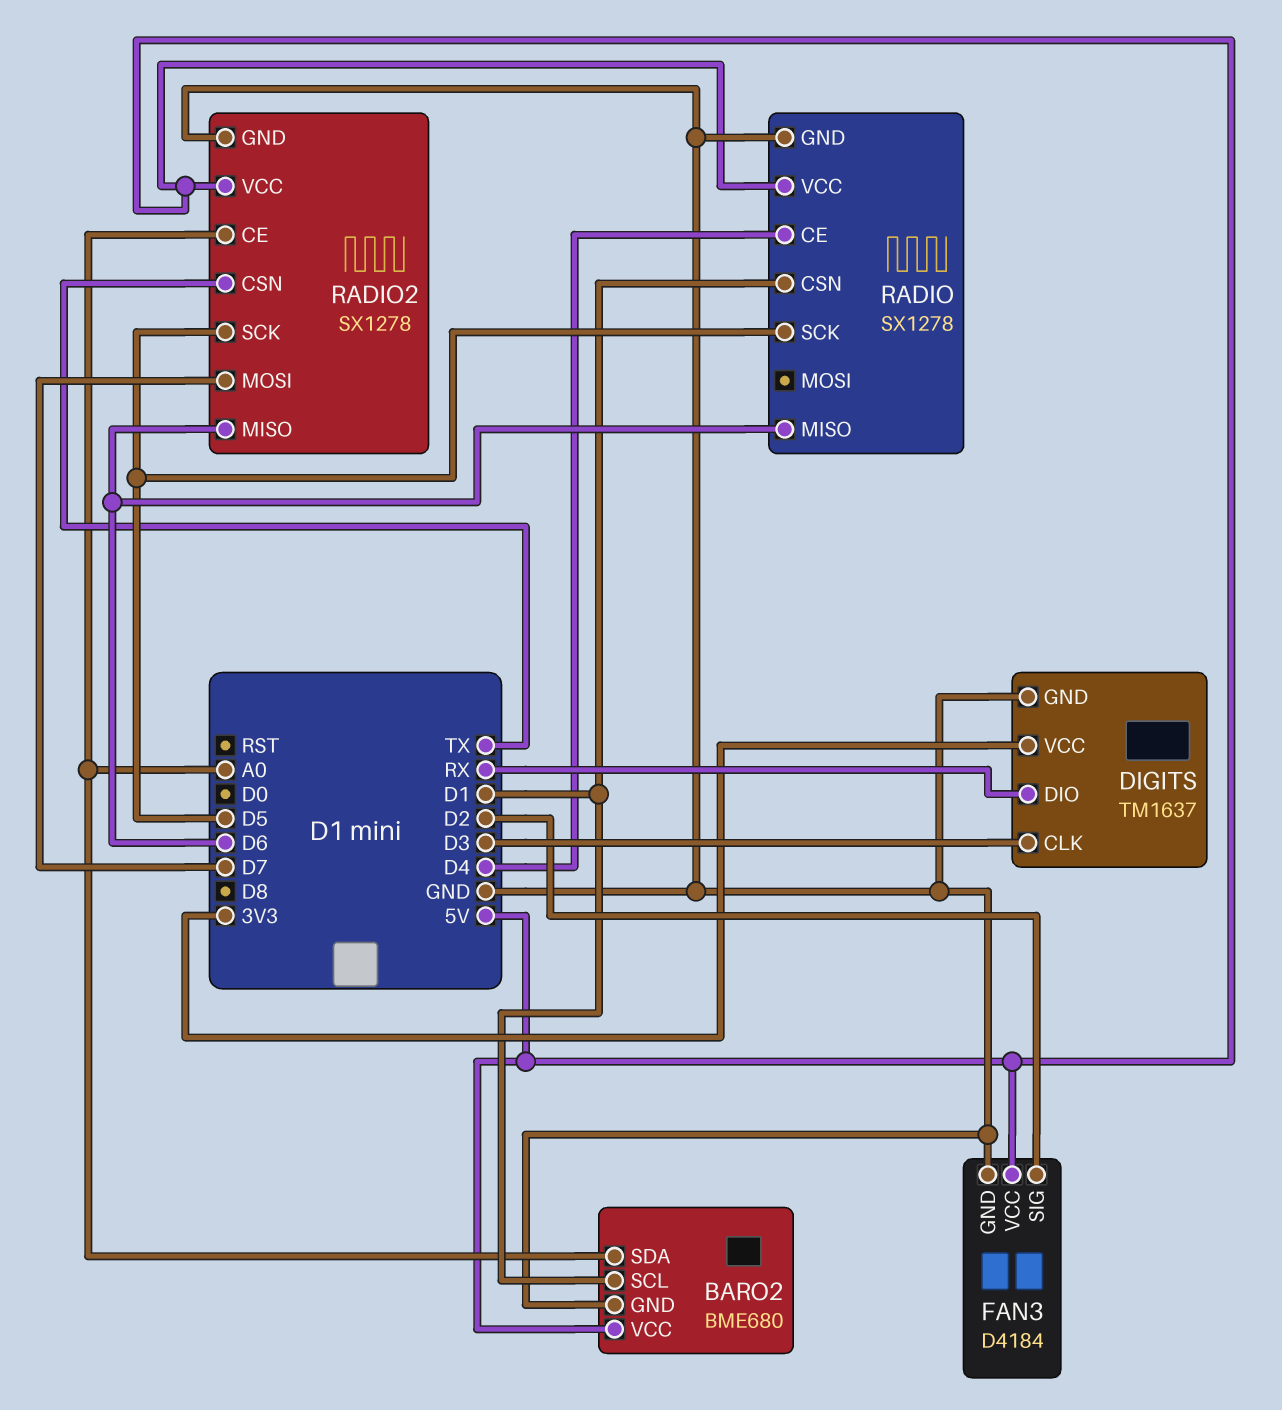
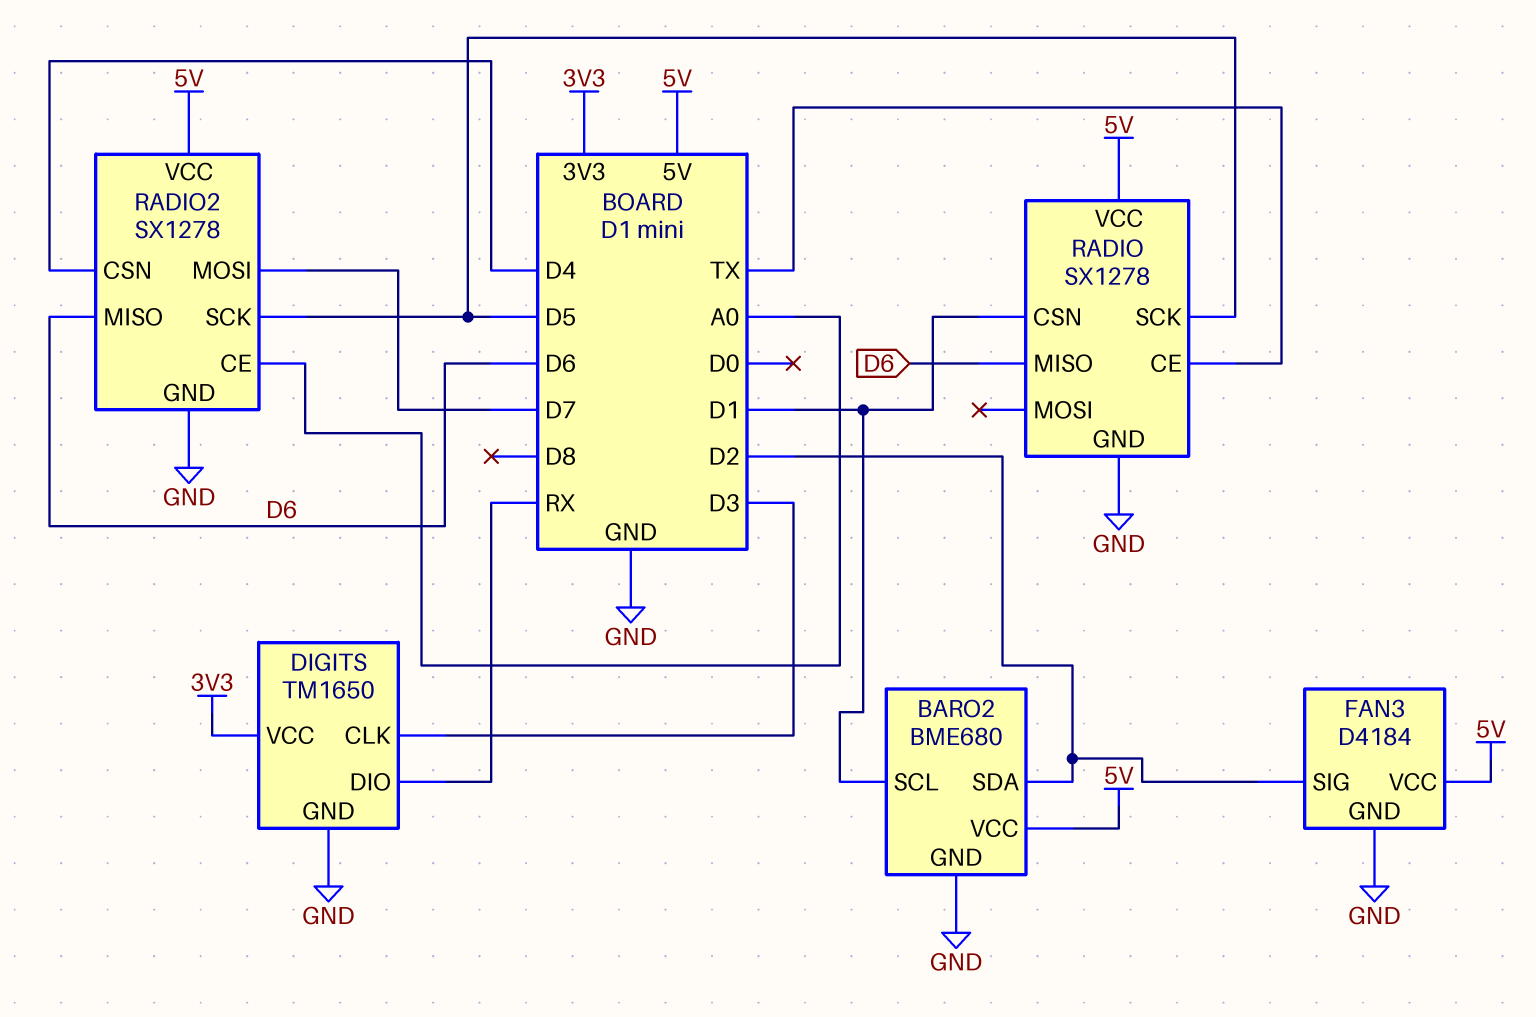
BARO2 pin SDA: A0 -> D2
DIGITS: TM1637 -> TM1650
RADIO pin CE: D4 -> TX
RADIO2 pin CSN: TX -> D4

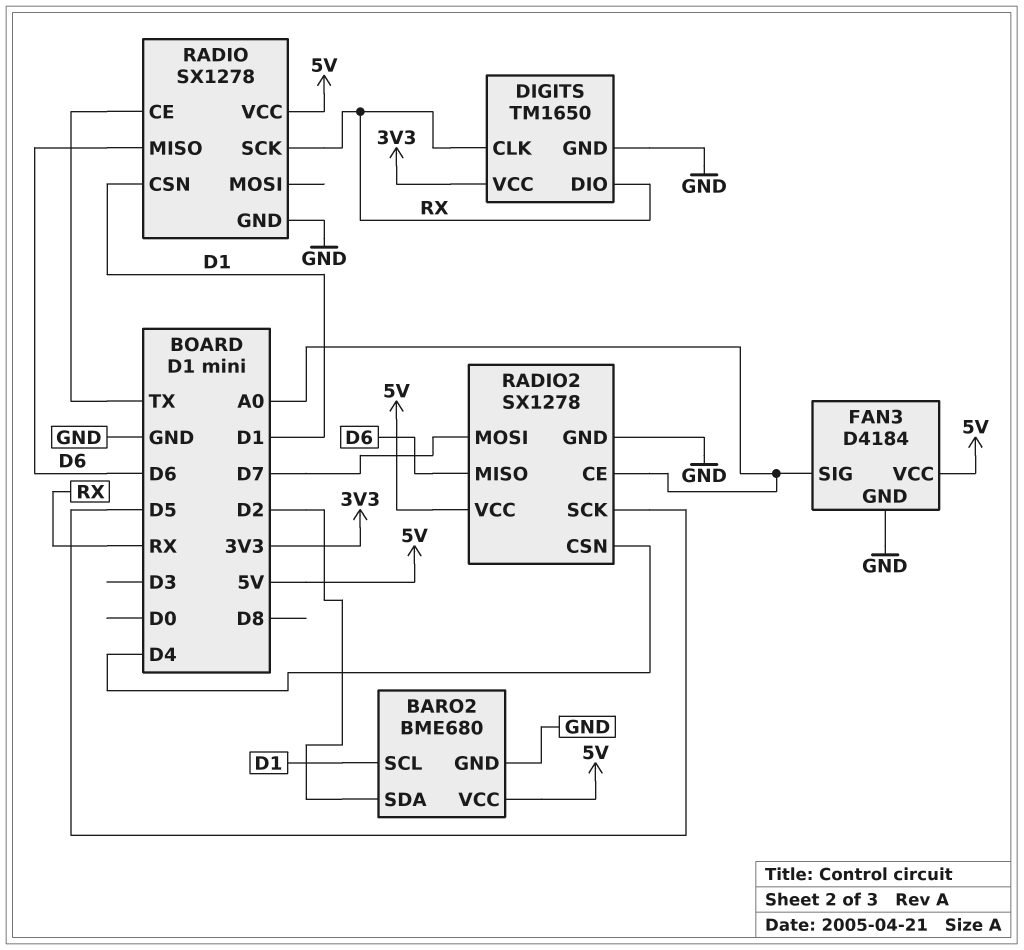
DIGITS pin CLK: D3 -> RX
FAN3 pin SIG: D2 -> A0
RADIO pin SCK: D5 -> RX

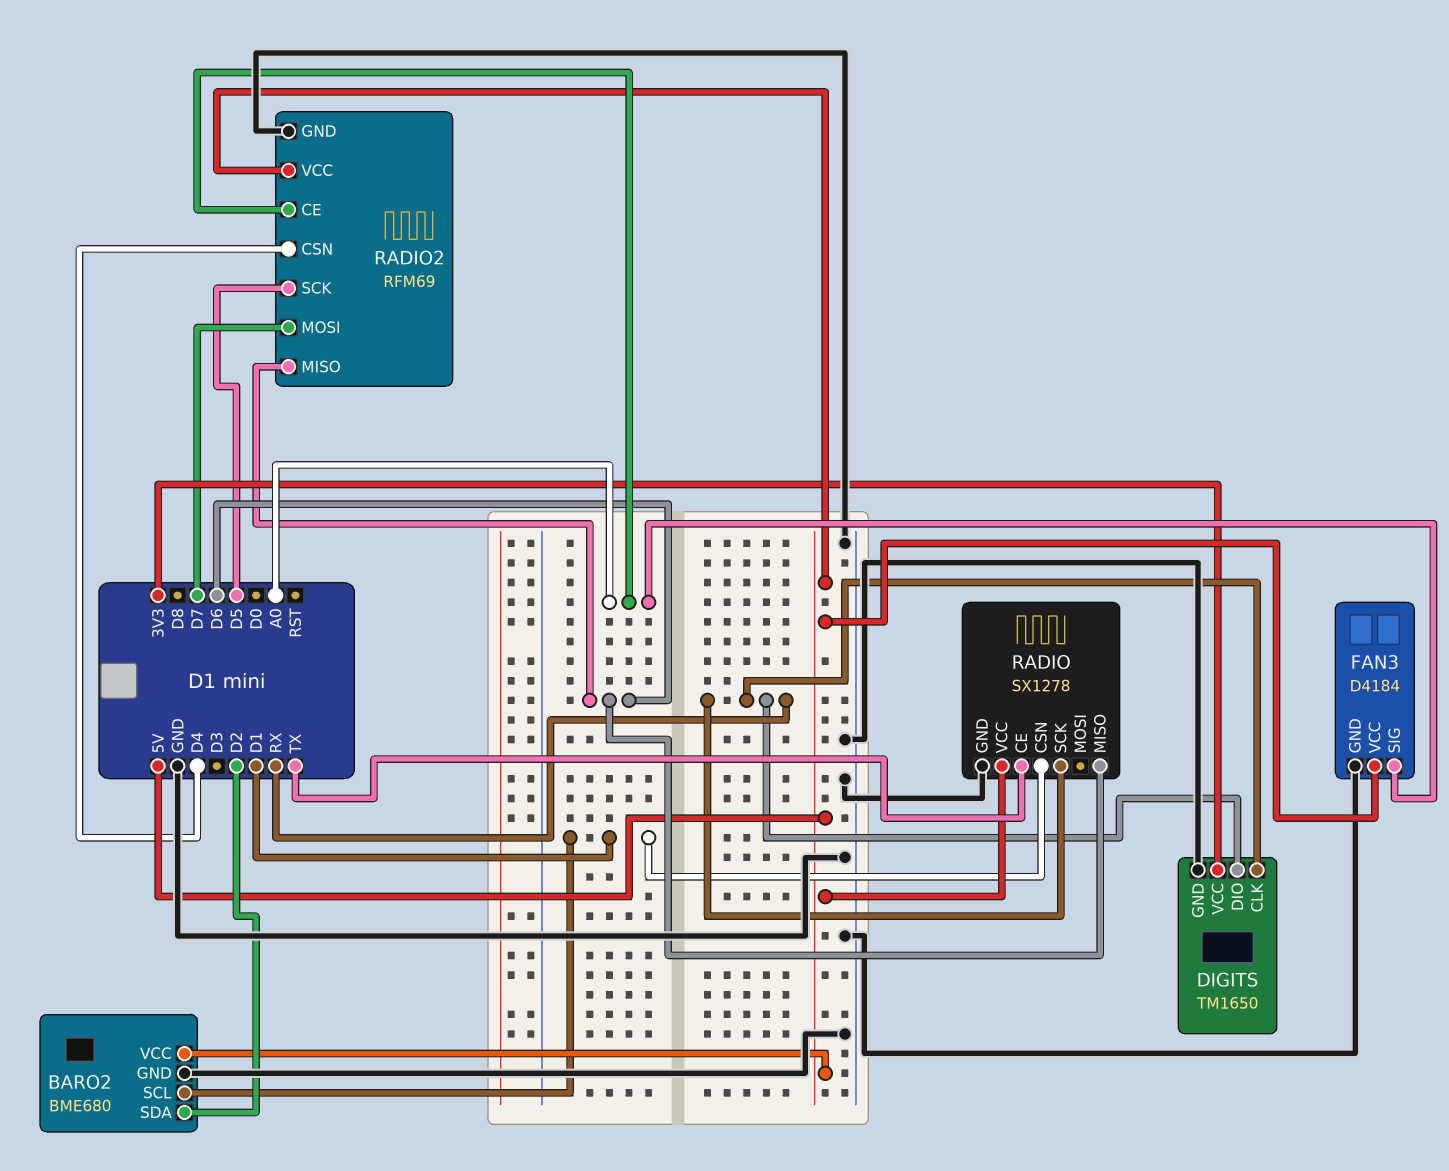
RADIO2: SX1278 -> RFM69

